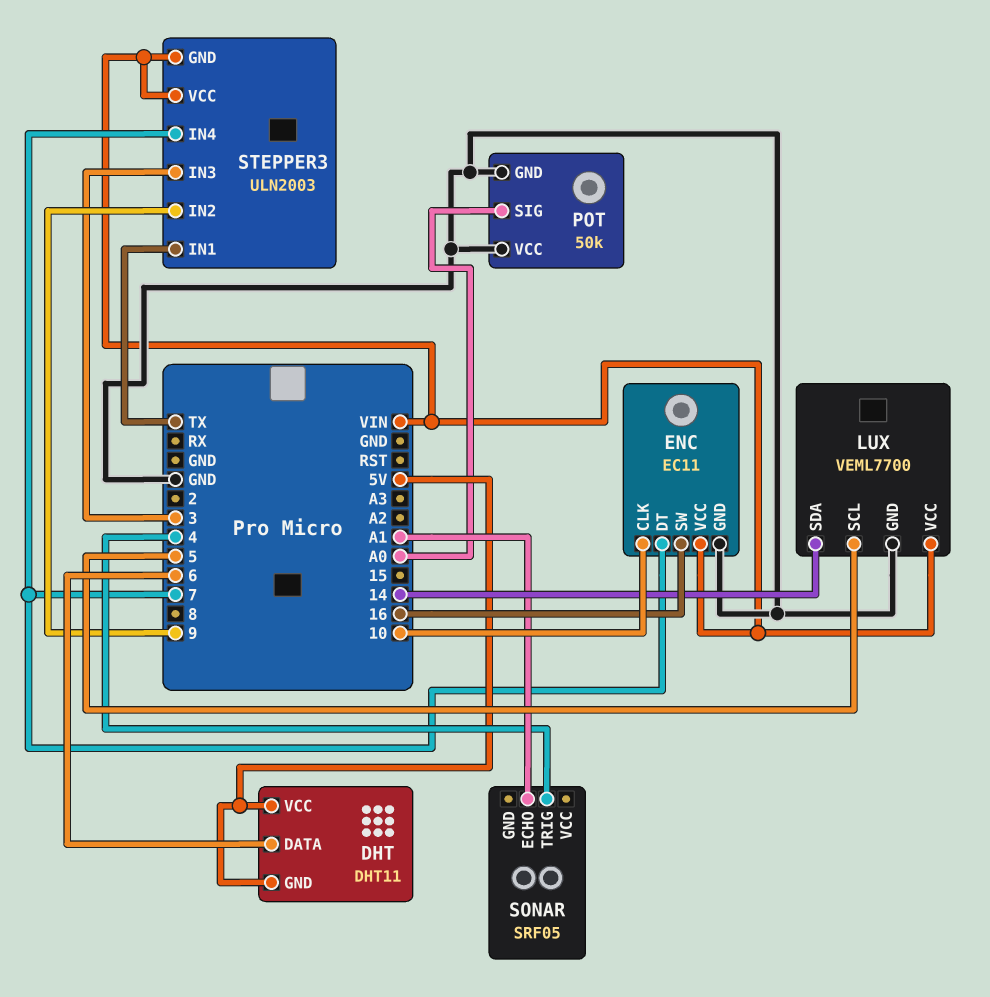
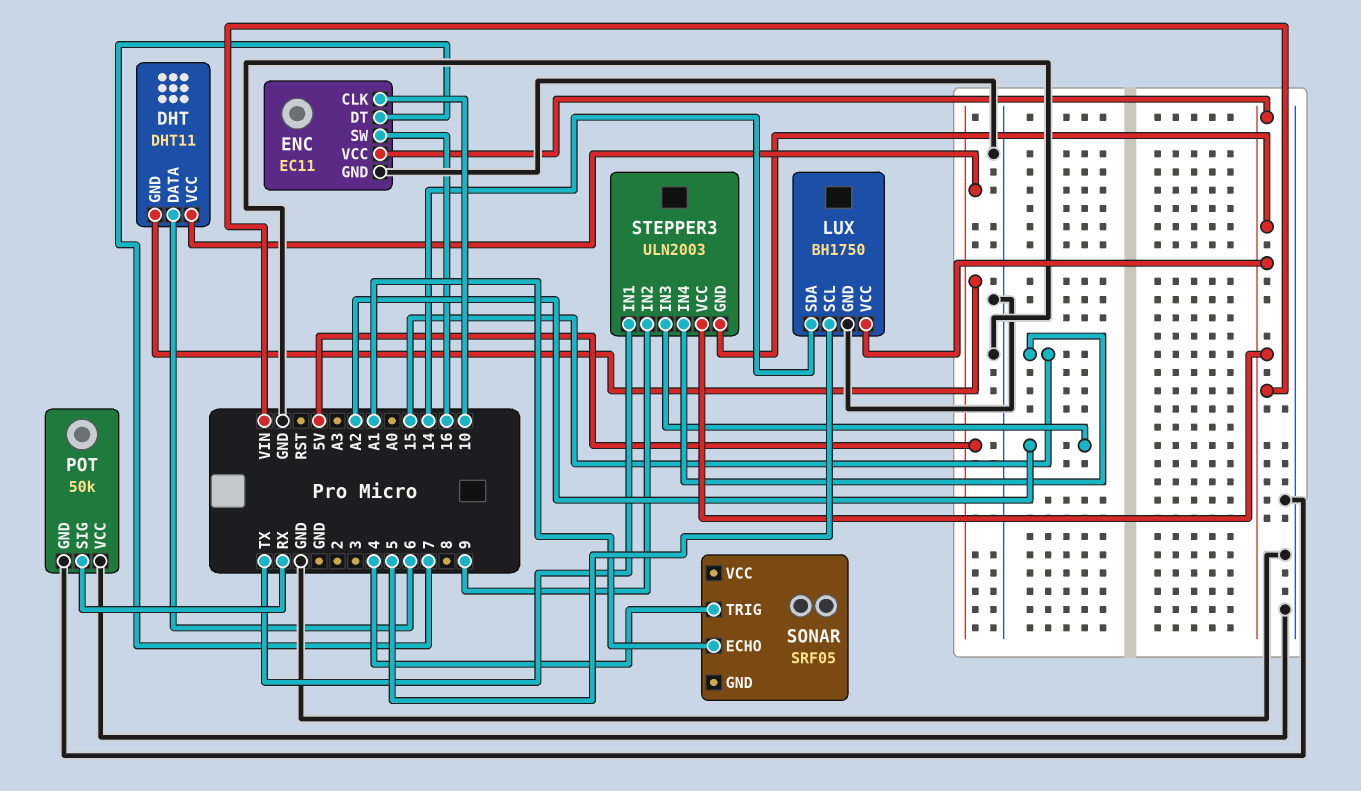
LUX: VEML7700 -> BH1750
POT pin SIG: A0 -> RX
STEPPER3 pin IN3: 3 -> A2
STEPPER3 pin IN4: 7 -> 15

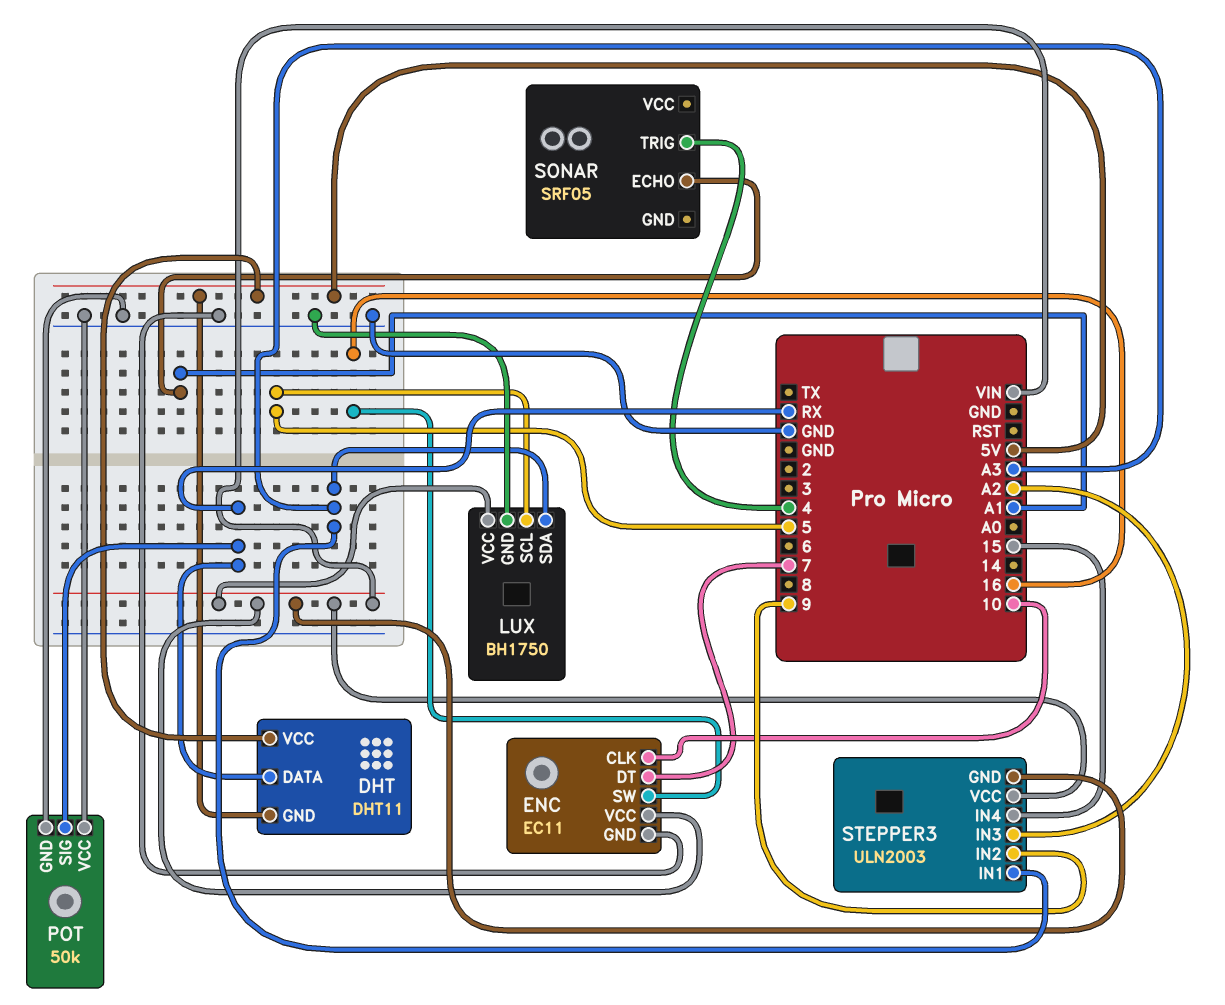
DHT pin DATA: 6 -> RX
LUX pin SDA: 14 -> A3
STEPPER3 pin IN1: TX -> A3

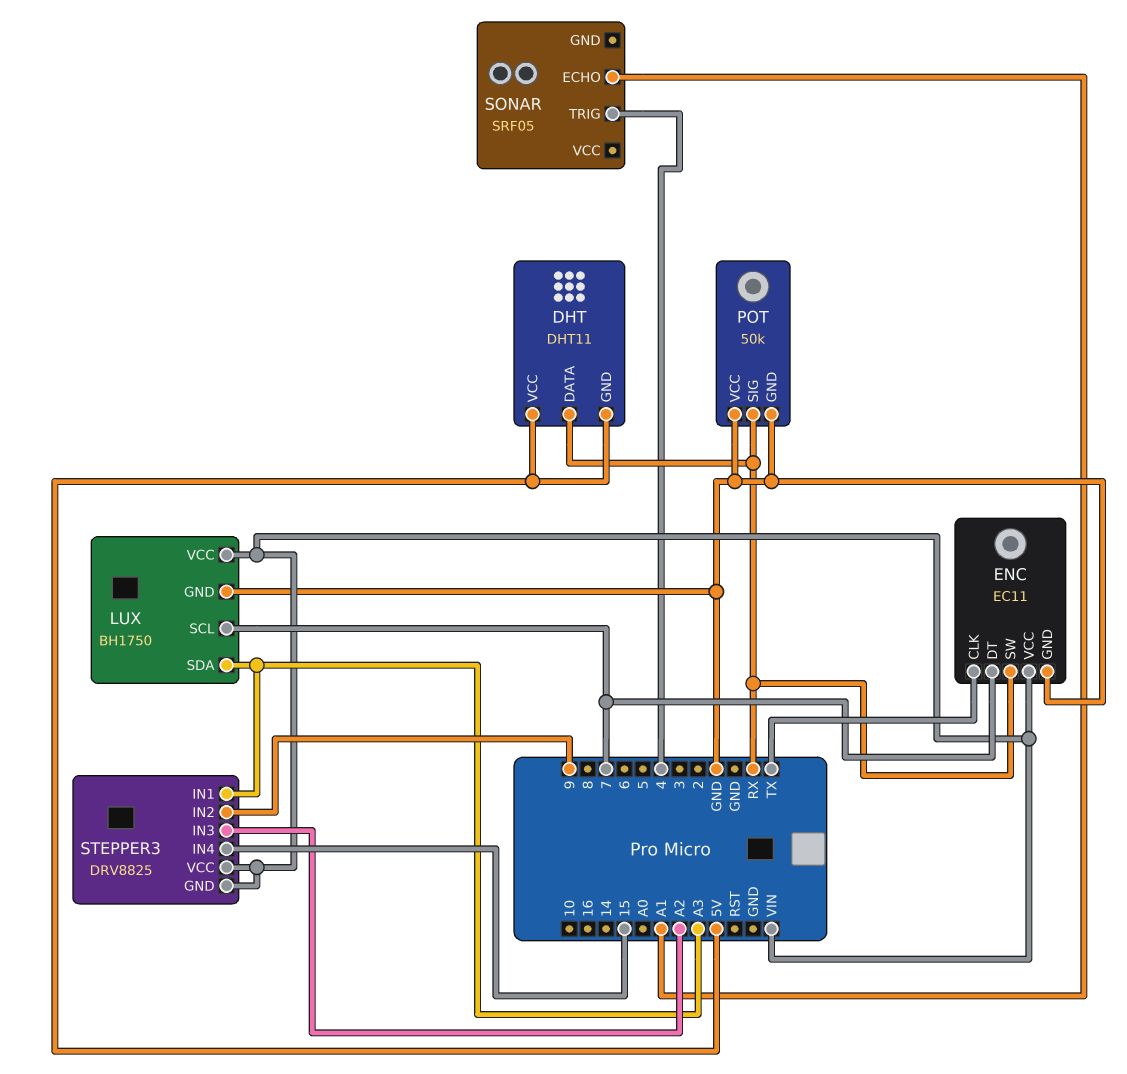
ENC pin CLK: 10 -> TX
ENC pin SW: 16 -> RX
LUX pin SCL: 5 -> 7
STEPPER3: ULN2003 -> DRV8825

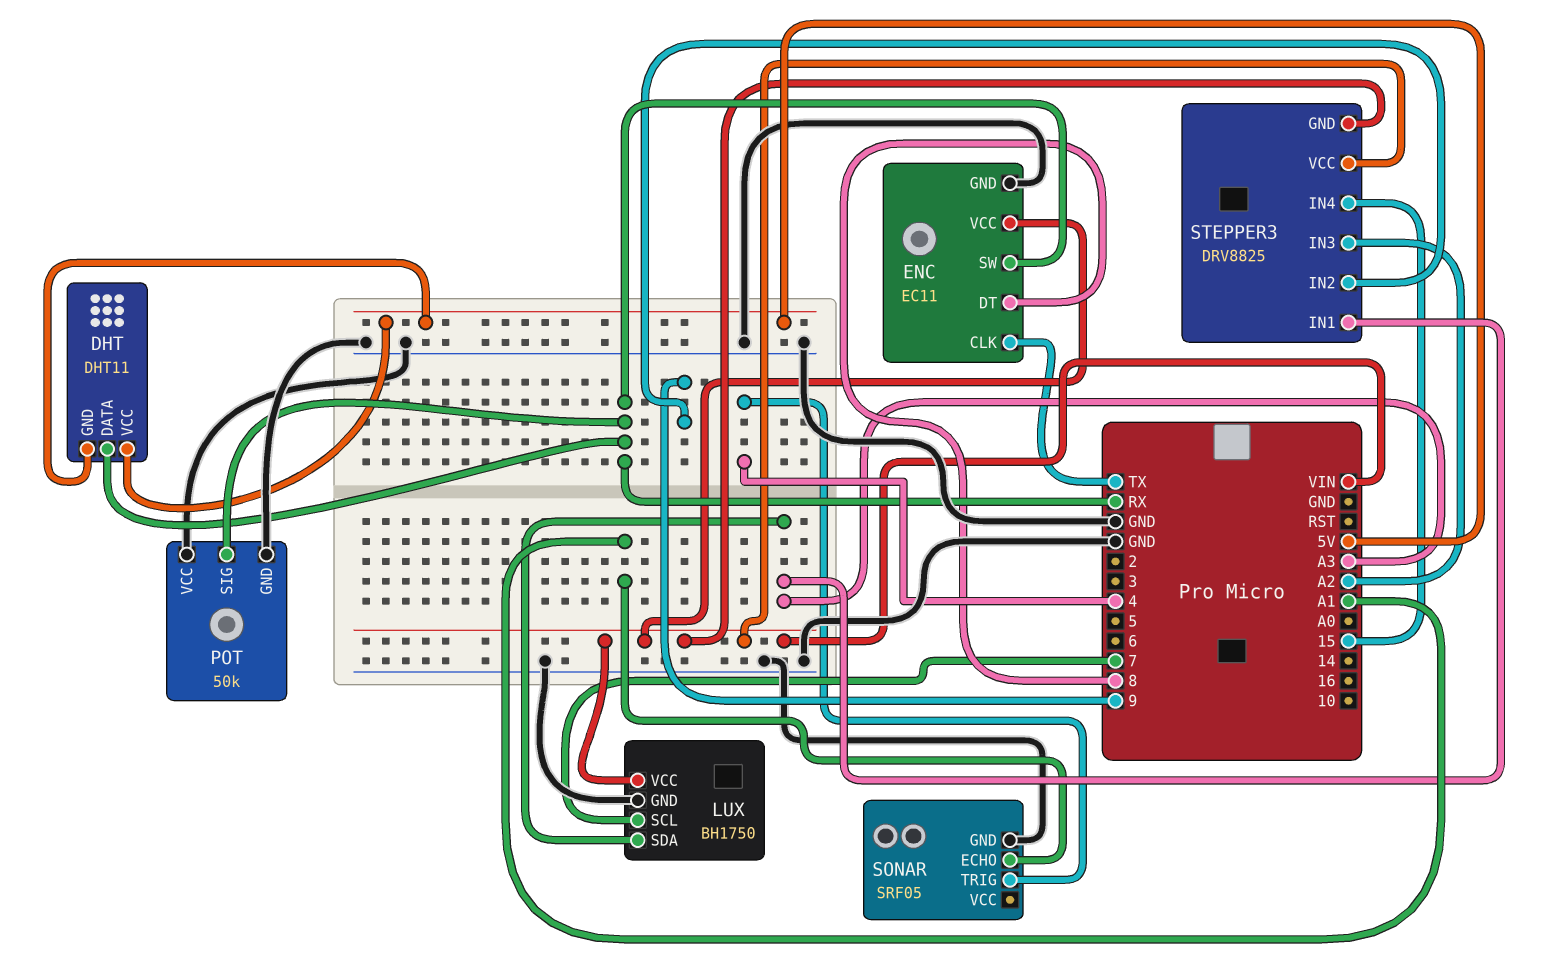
ENC pin DT: 7 -> 8
SONAR pin GND: none -> GND

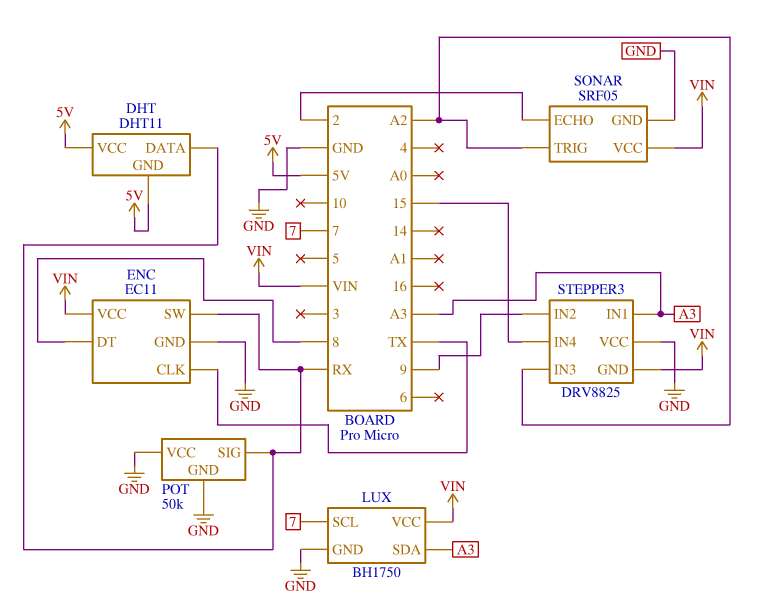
SONAR pin ECHO: A1 -> 2
SONAR pin TRIG: 4 -> A2
SONAR pin VCC: none -> VIN
STEPPER3 pin VCC: VIN -> GND

